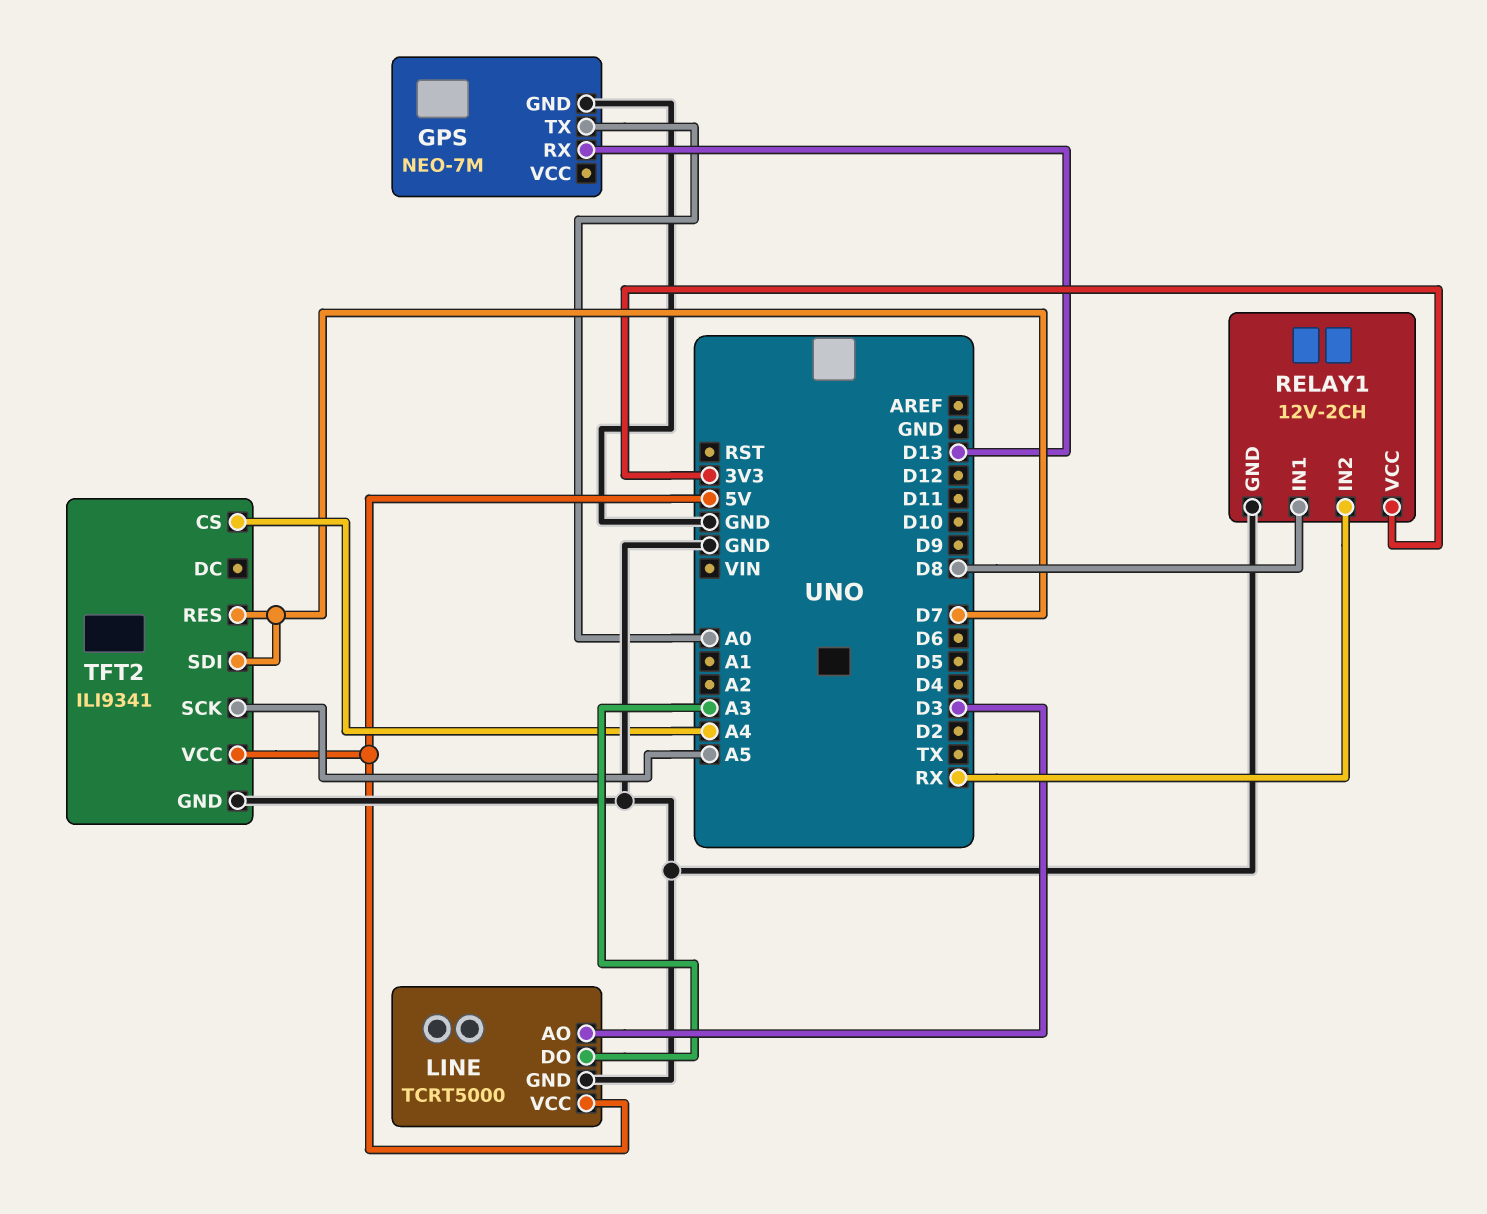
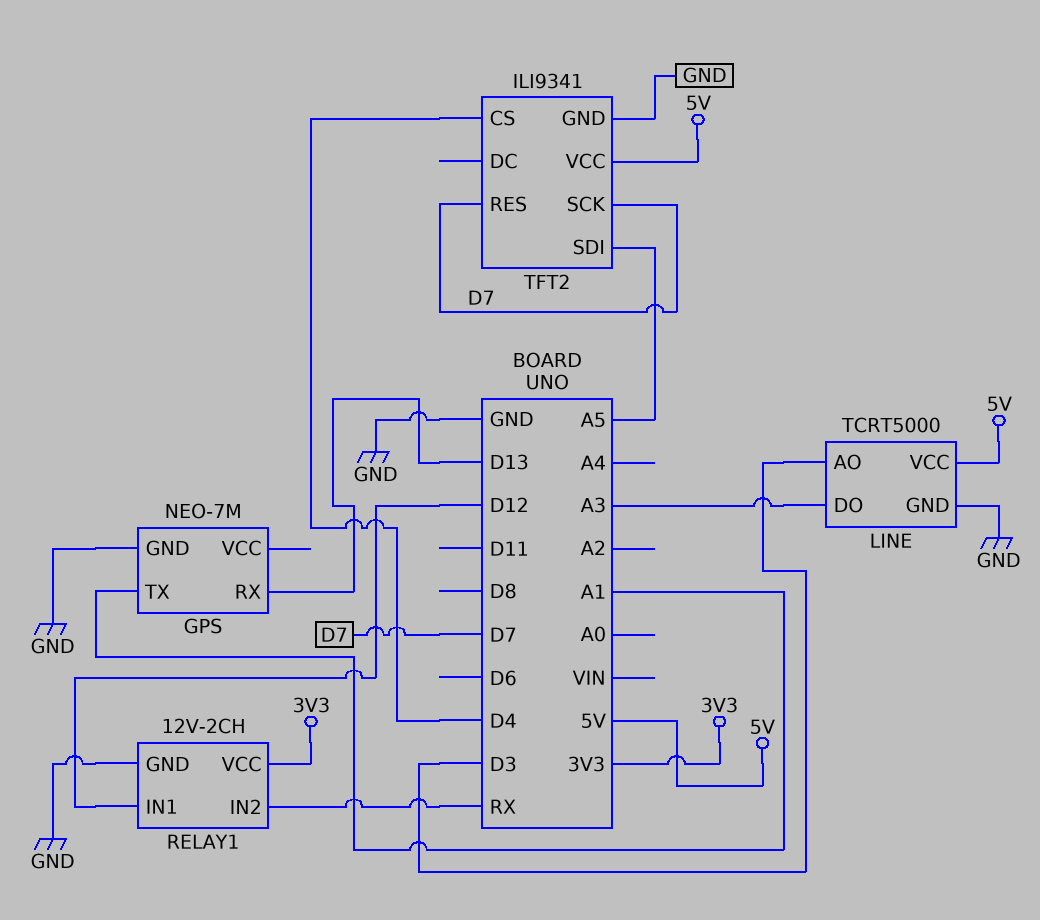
GPS pin TX: A0 -> A1
RELAY1 pin IN1: D8 -> D12
TFT2 pin CS: A4 -> D4
TFT2 pin SCK: A5 -> D7
TFT2 pin SDI: D7 -> A5

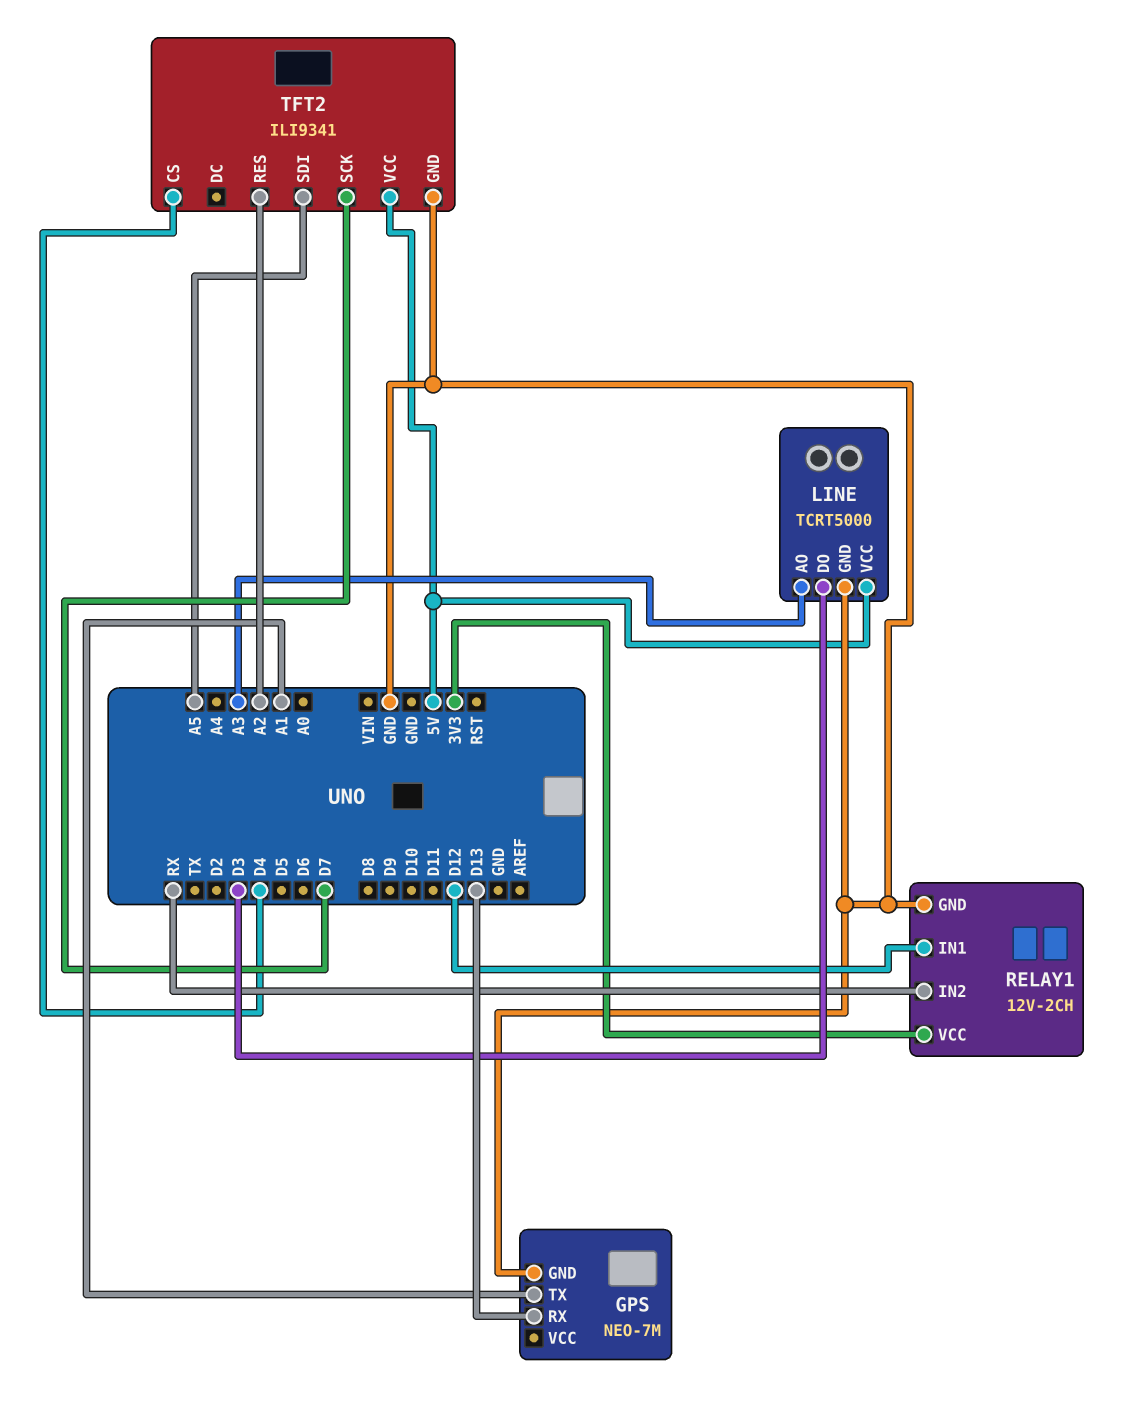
LINE pin AO: D3 -> A3
LINE pin DO: A3 -> D3
TFT2 pin RES: D7 -> A2

